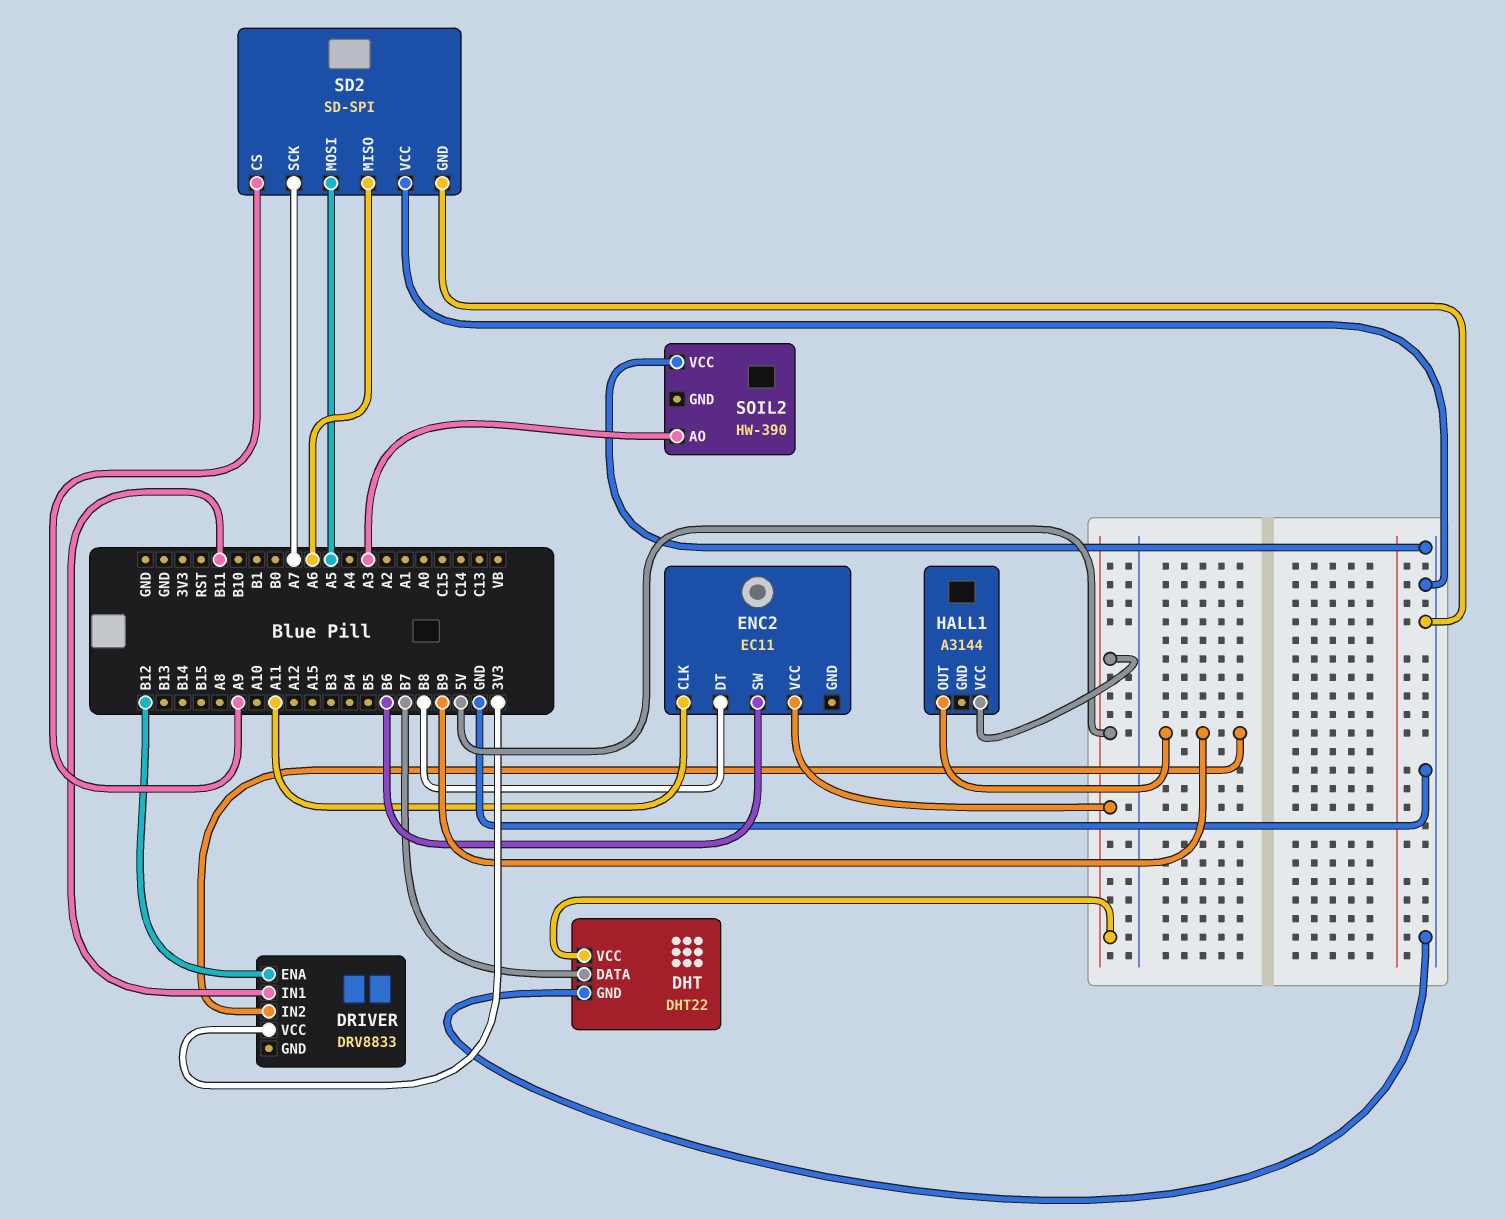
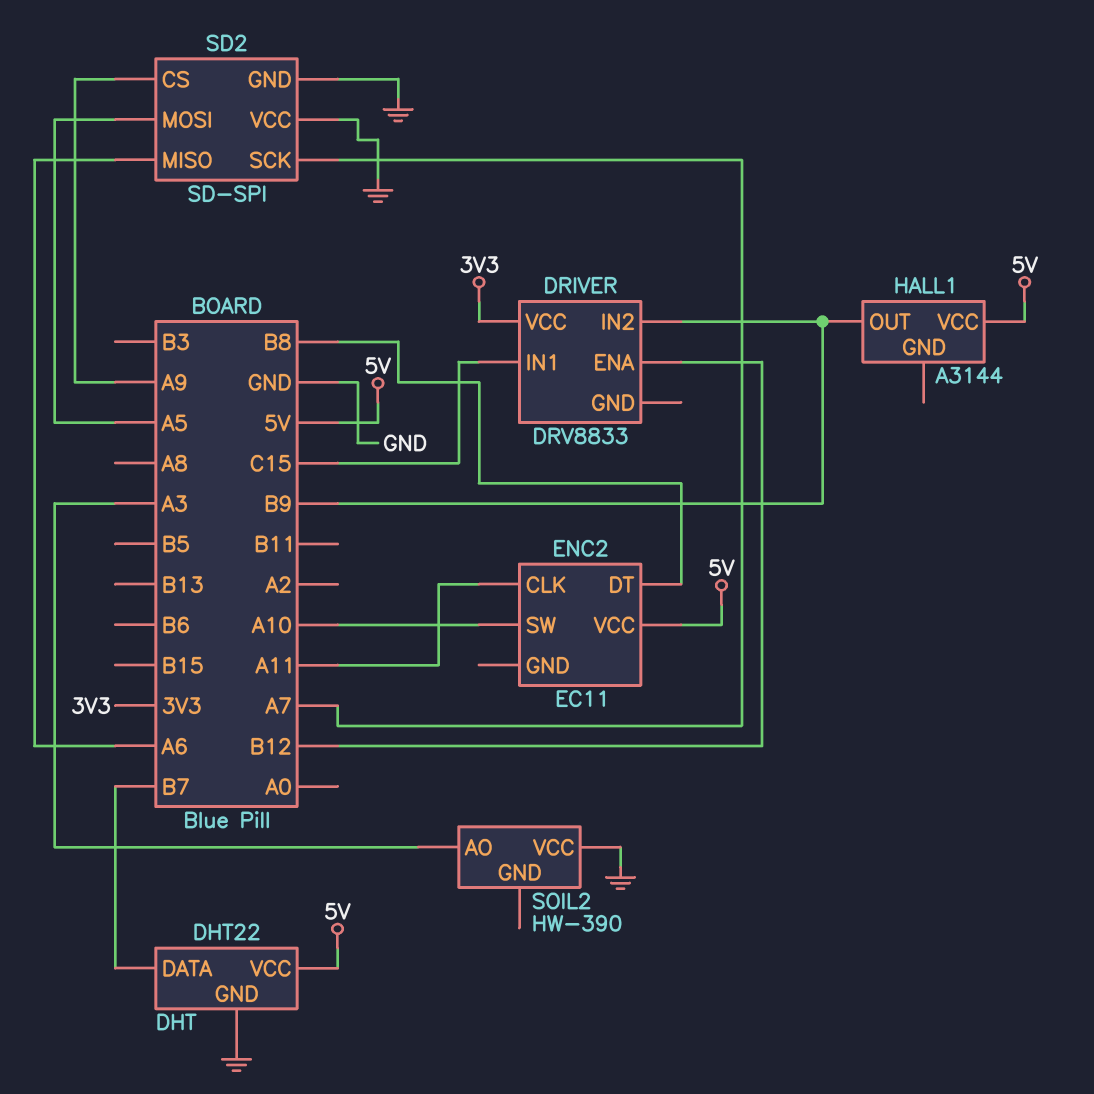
DRIVER pin IN1: B11 -> C15
ENC2 pin SW: B6 -> A10

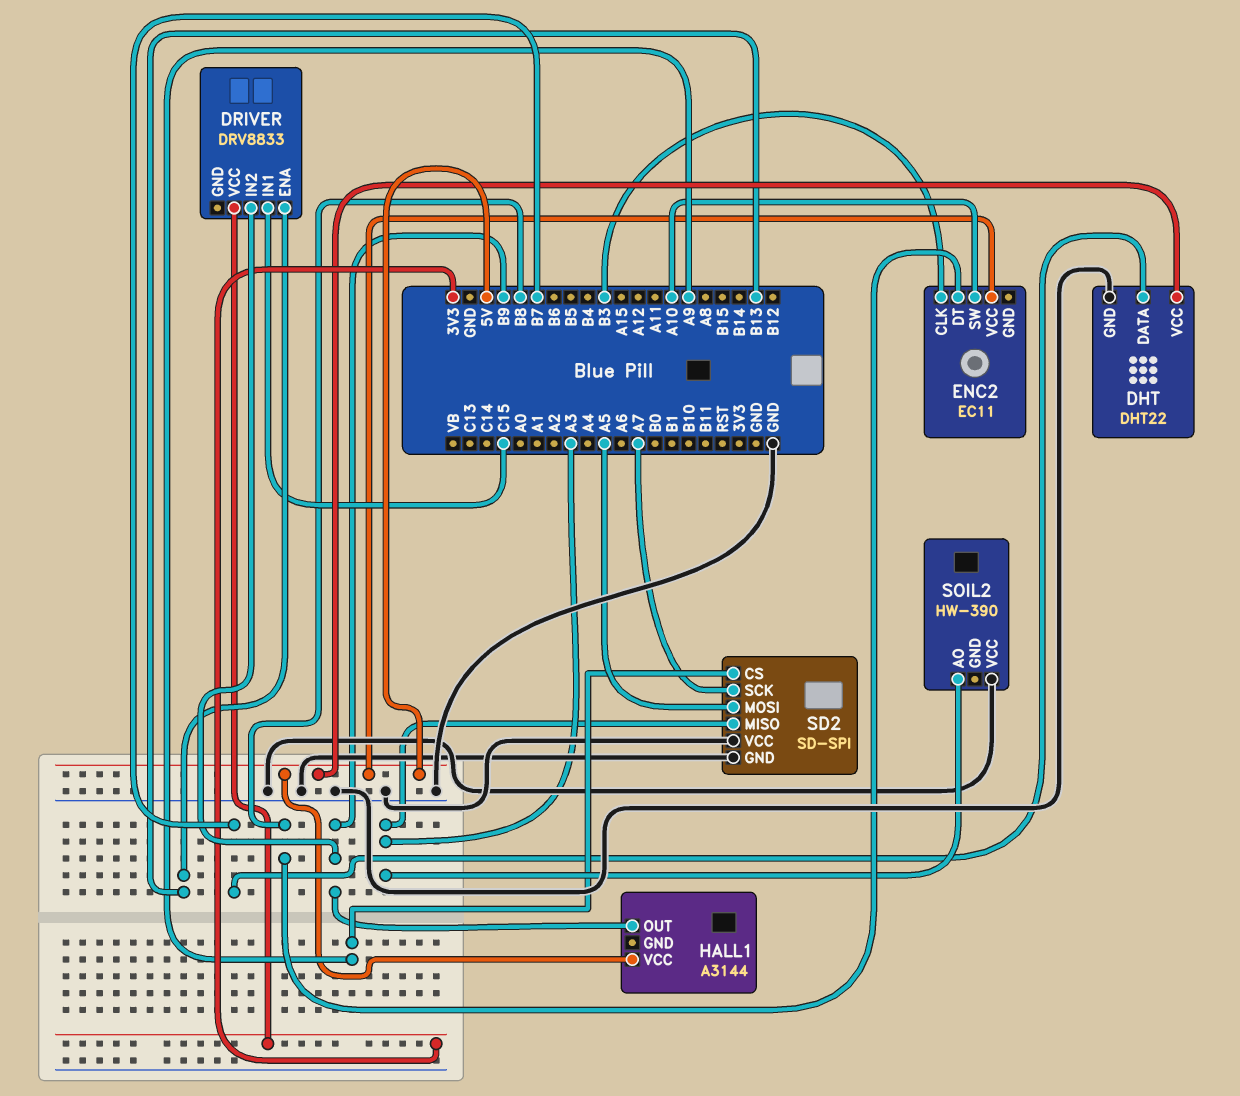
DRIVER pin ENA: B12 -> B13
ENC2 pin CLK: A11 -> B3
SD2 pin MISO: A6 -> A3

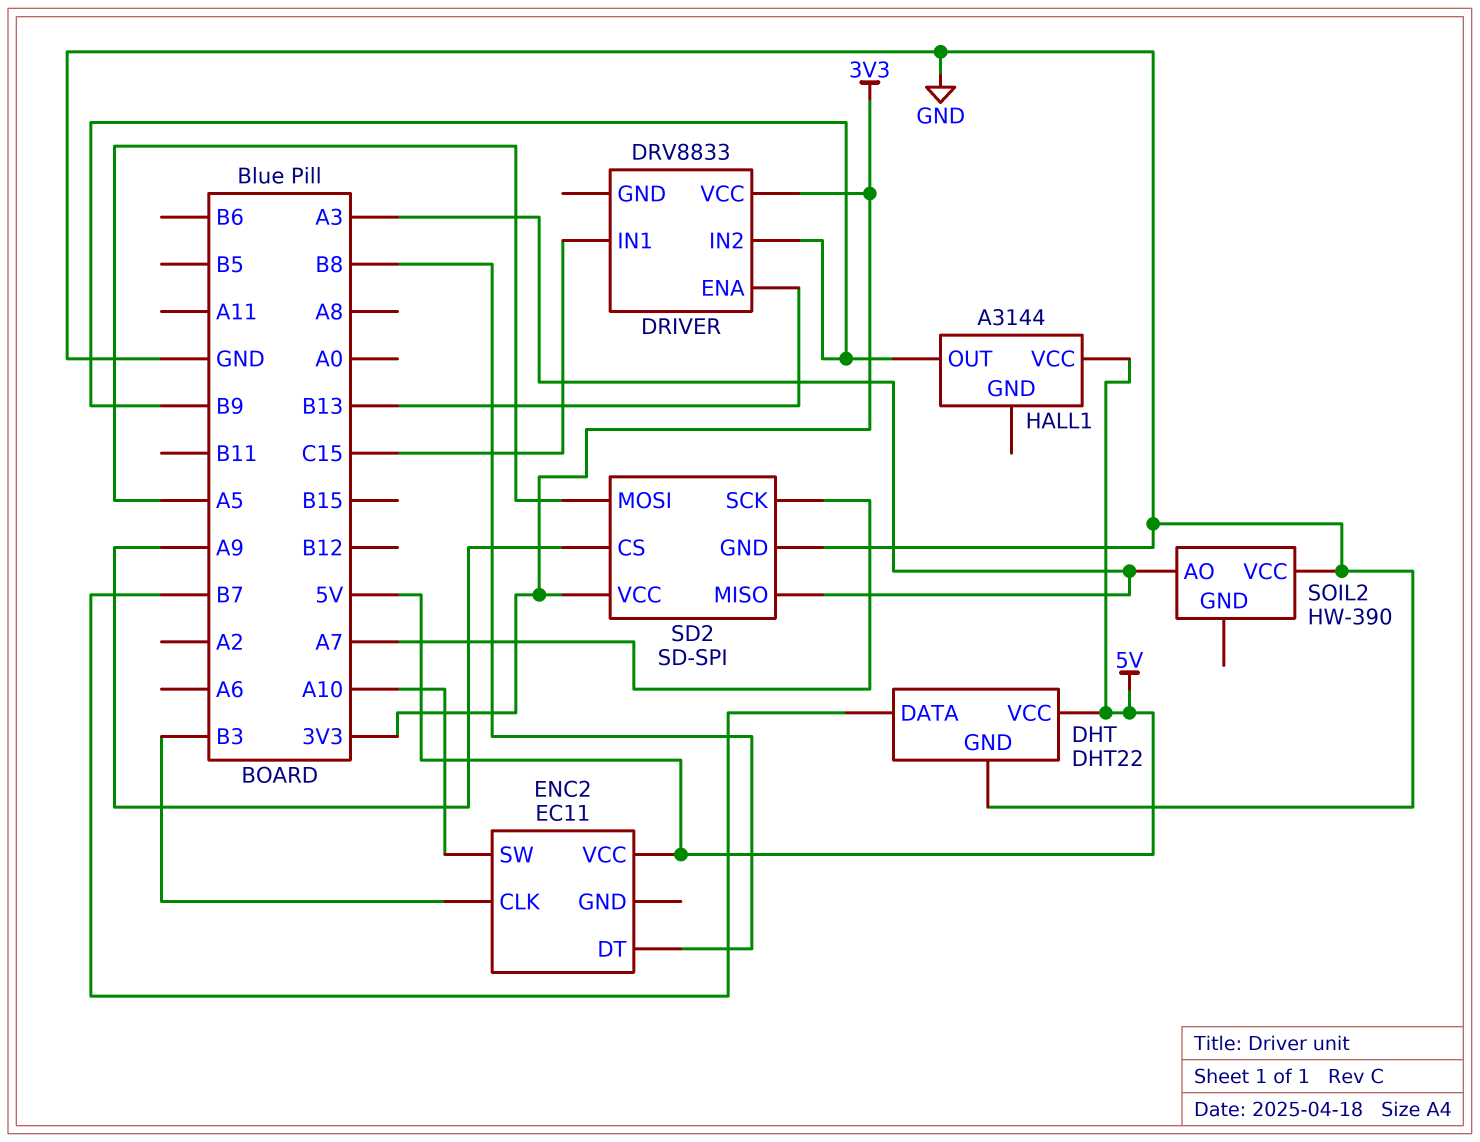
SD2 pin VCC: GND -> 3V3

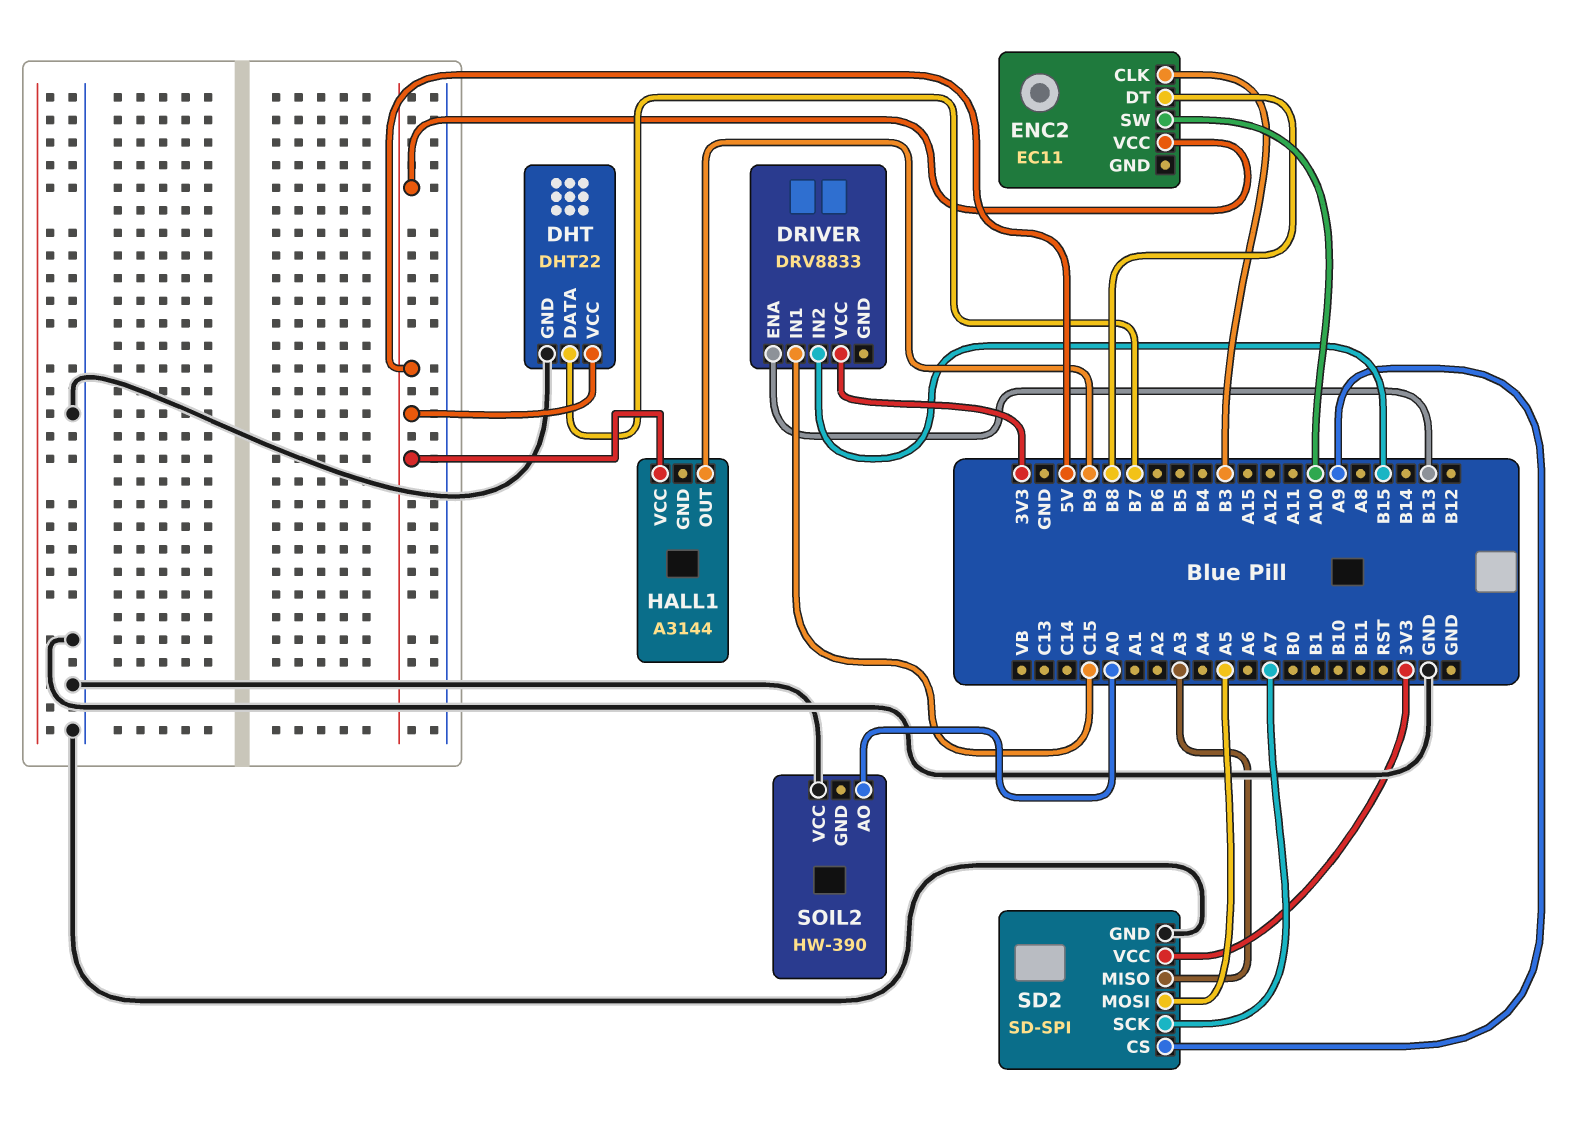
DRIVER pin IN2: B9 -> B15
SOIL2 pin AO: A3 -> A0

